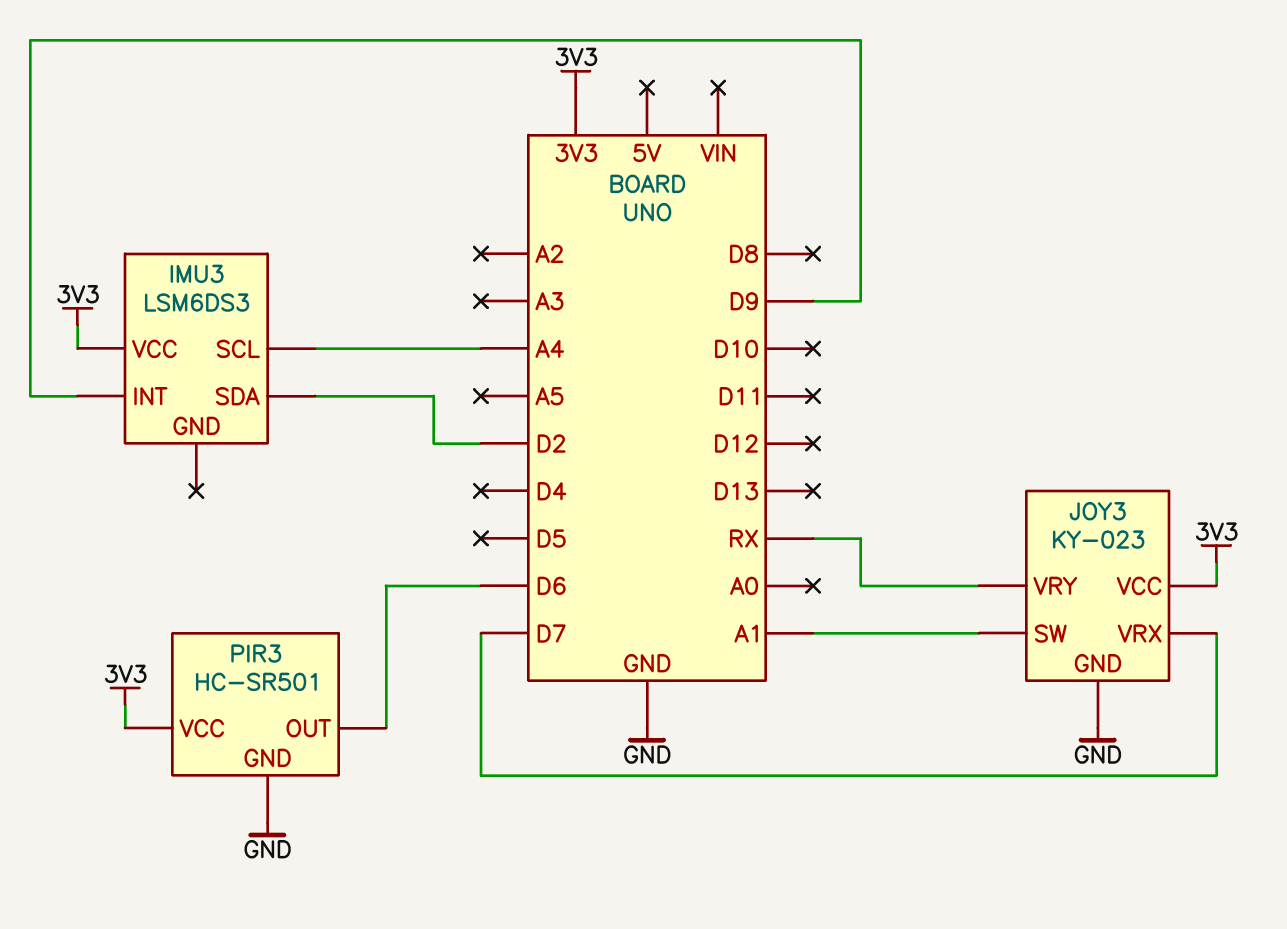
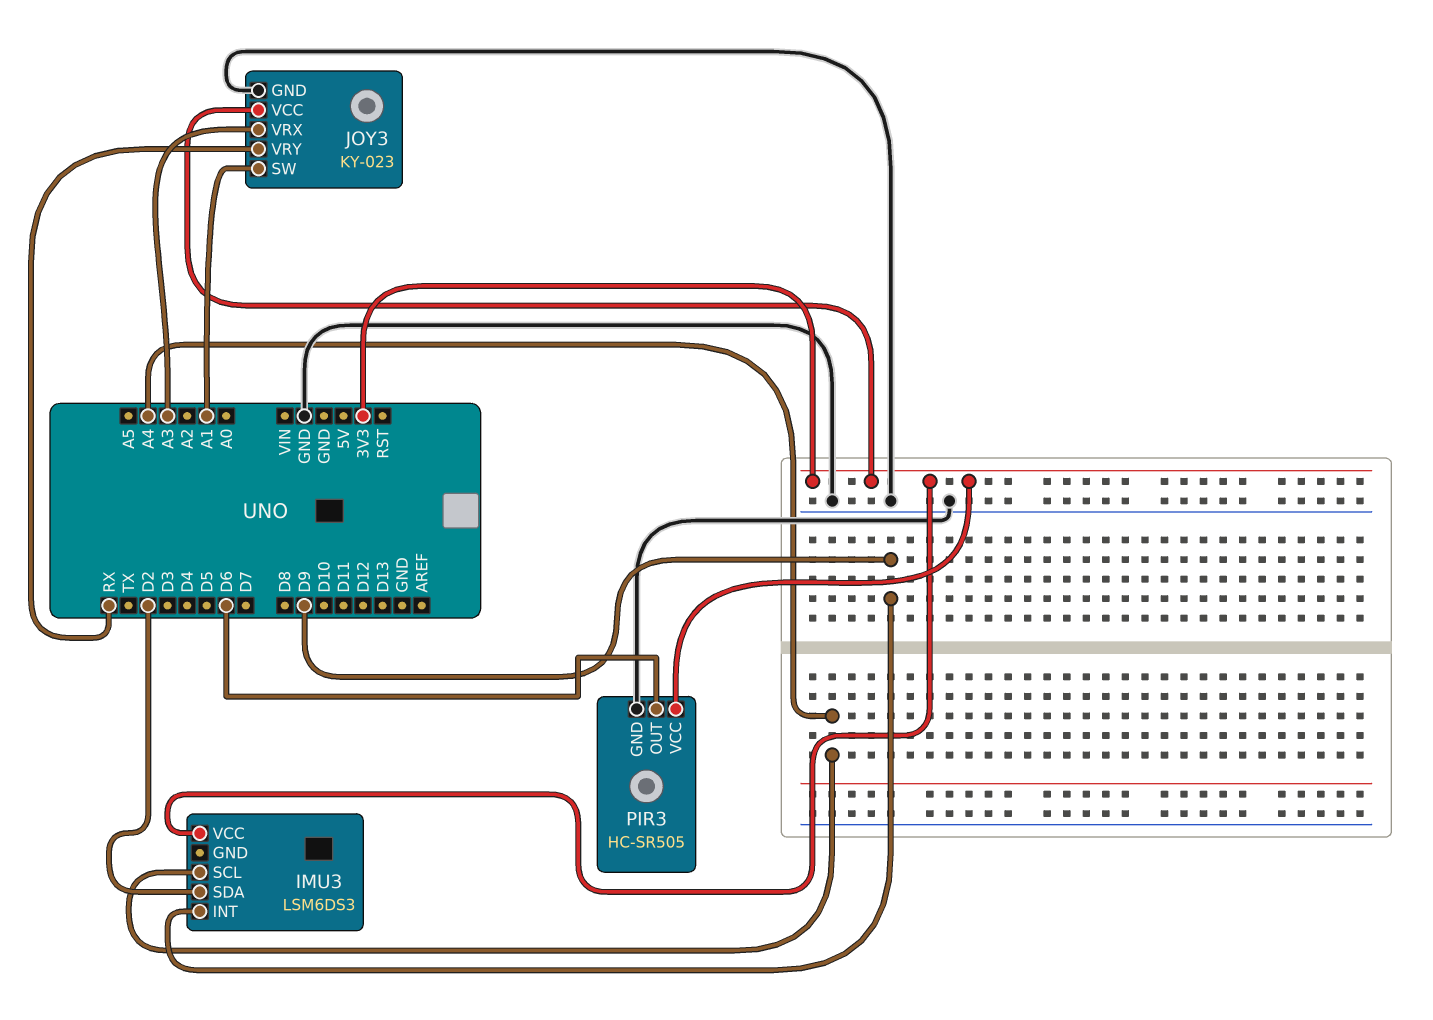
JOY3 pin VRX: D7 -> A3
PIR3: HC-SR501 -> HC-SR505

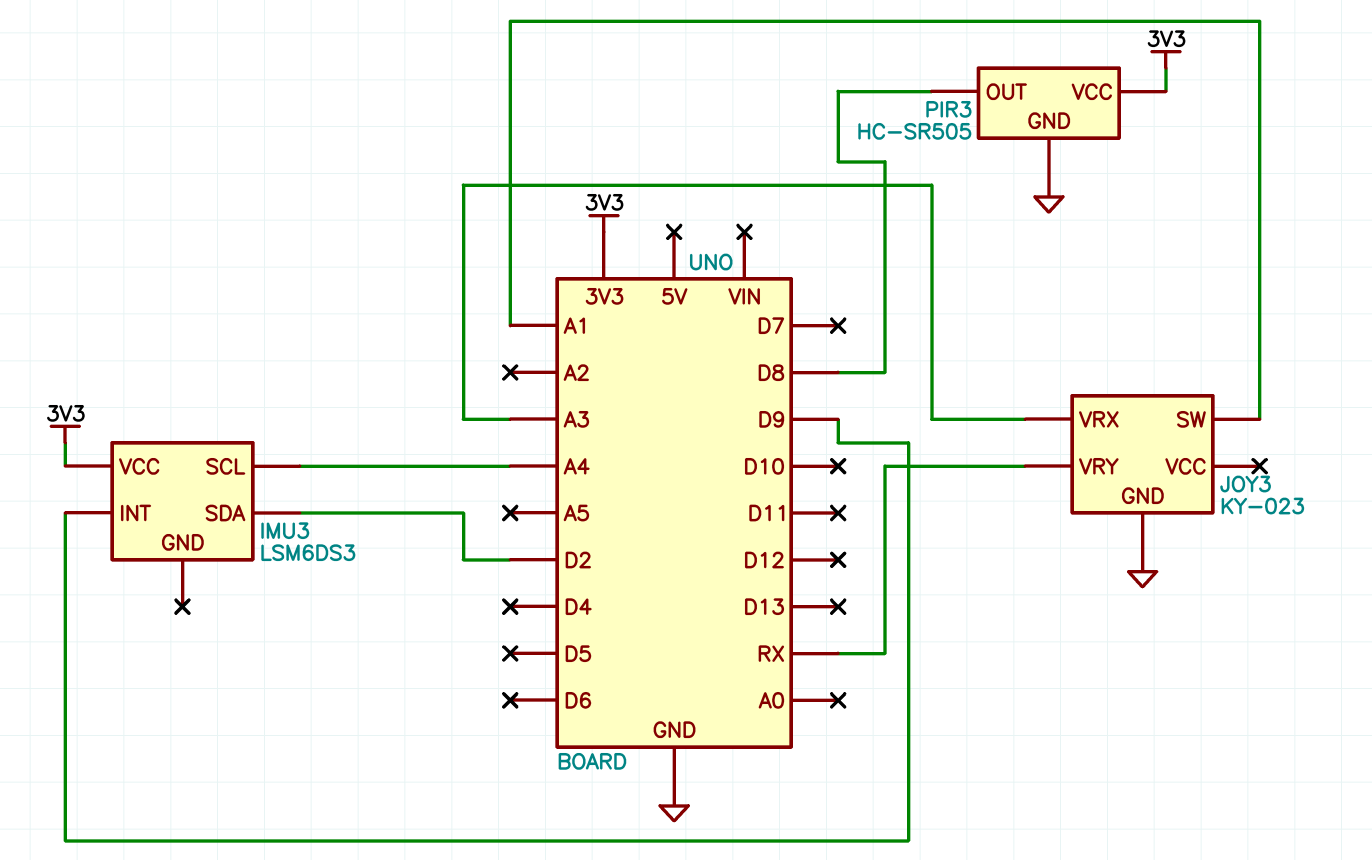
JOY3 pin VCC: 3V3 -> none
PIR3 pin OUT: D6 -> D8

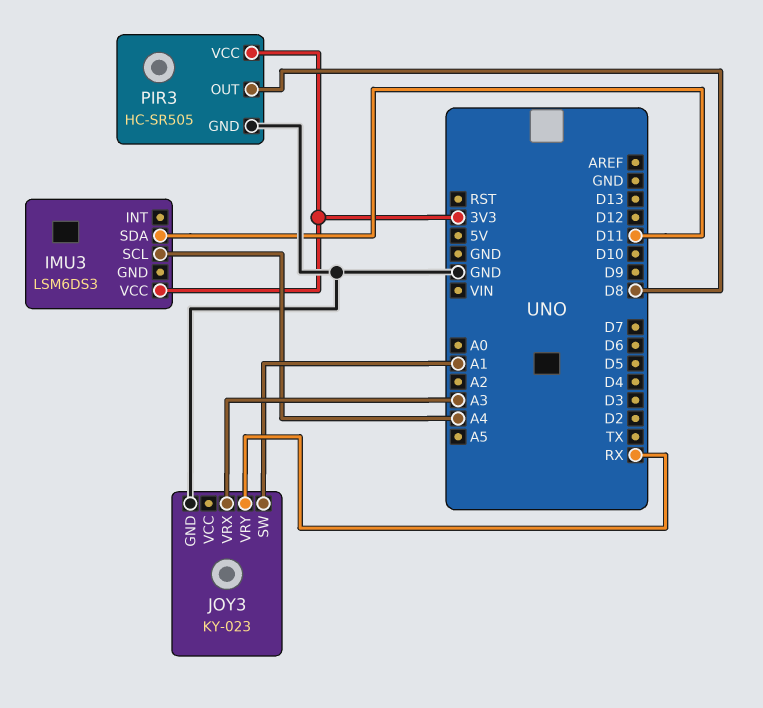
IMU3 pin INT: D9 -> none
IMU3 pin SDA: D2 -> D11

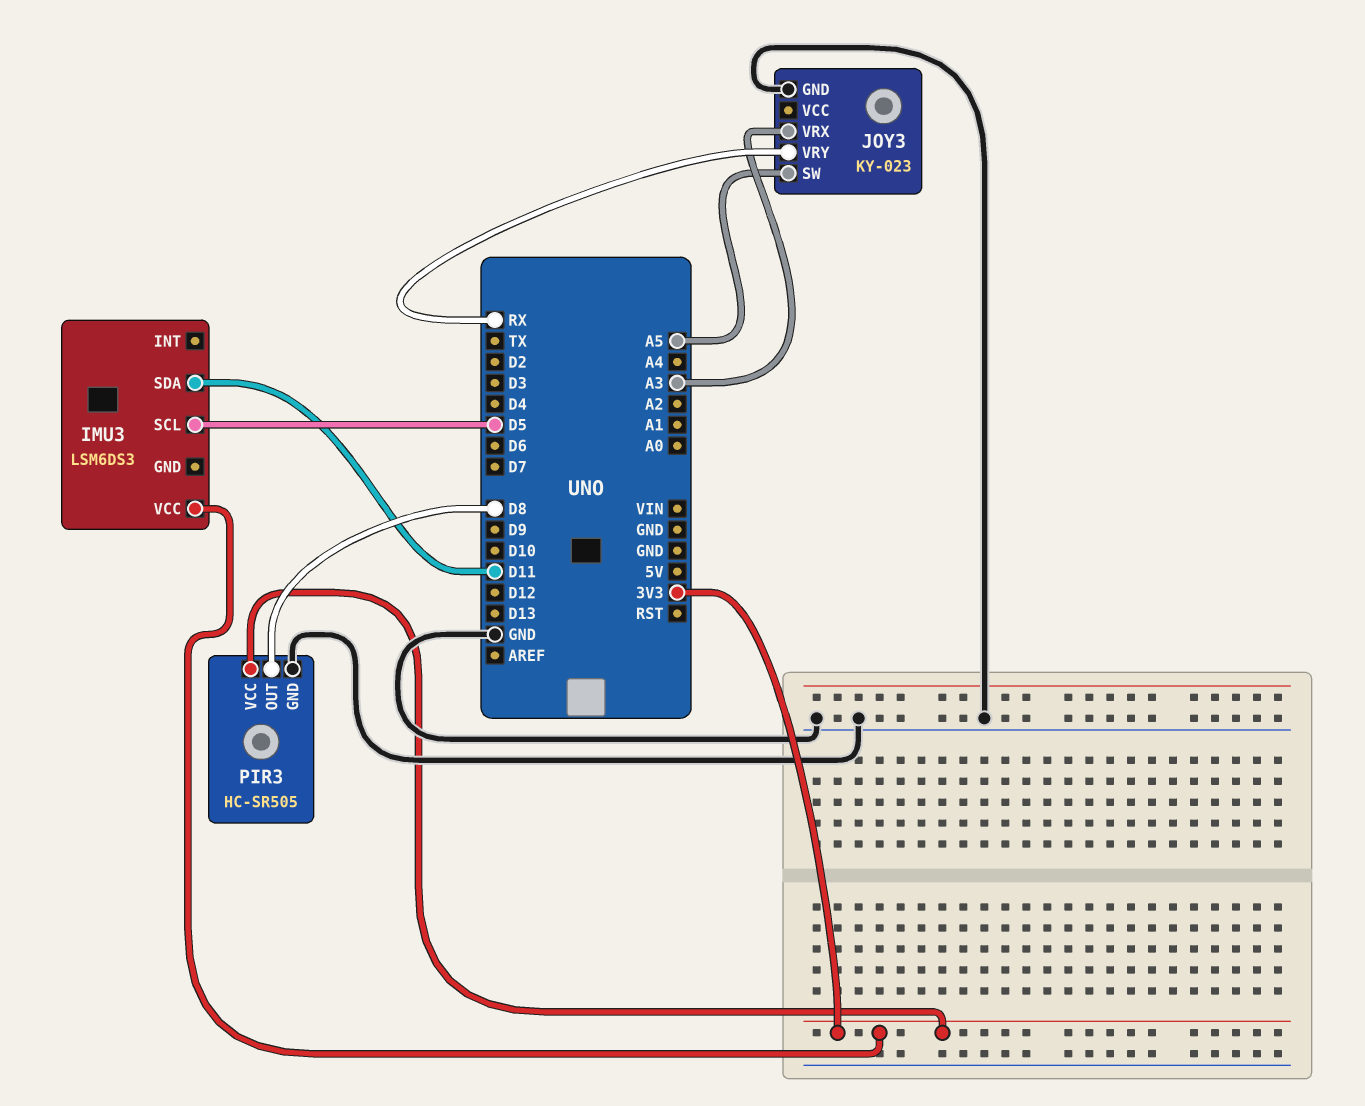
IMU3 pin SCL: A4 -> D5
JOY3 pin SW: A1 -> A5

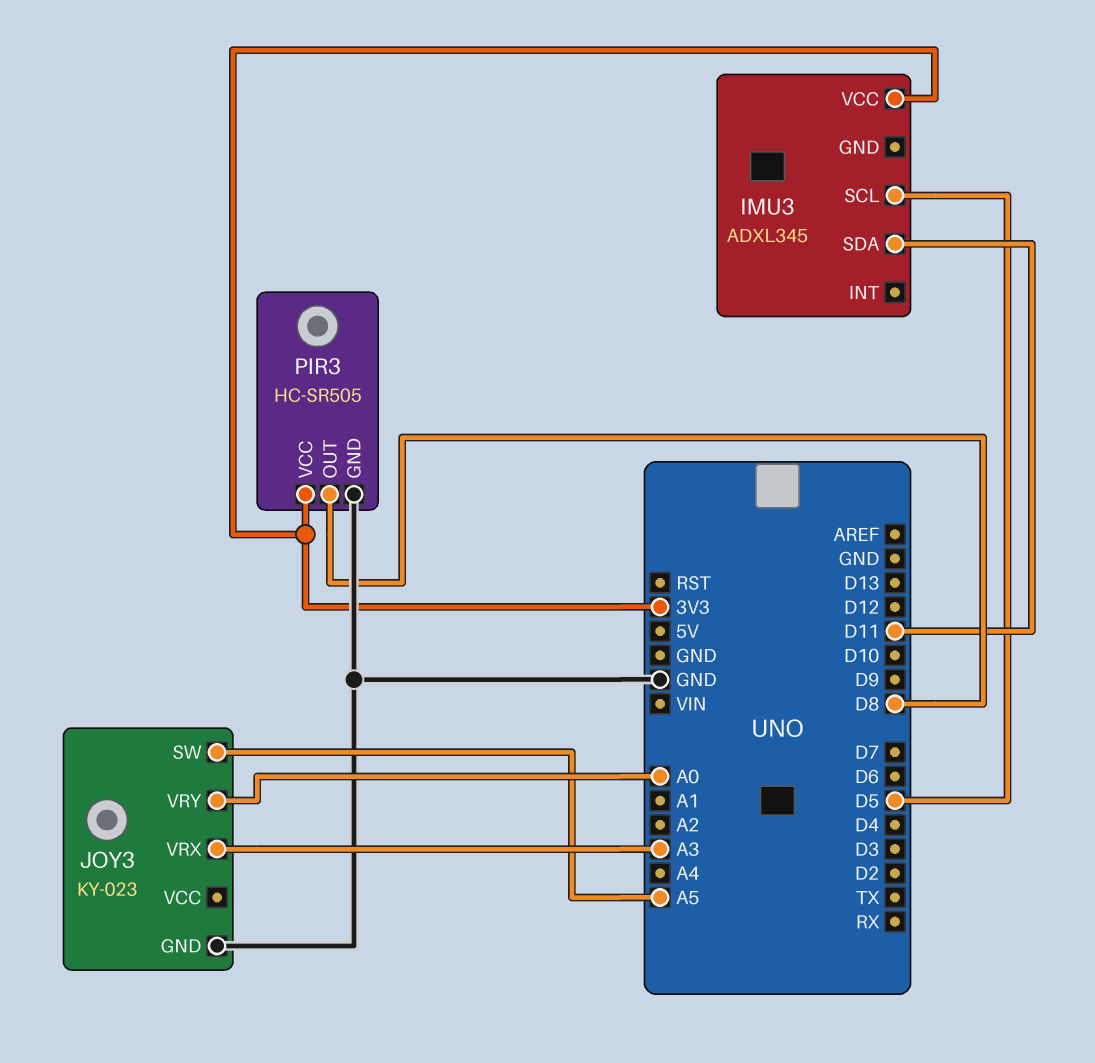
IMU3: LSM6DS3 -> ADXL345
JOY3 pin VRY: RX -> A0

